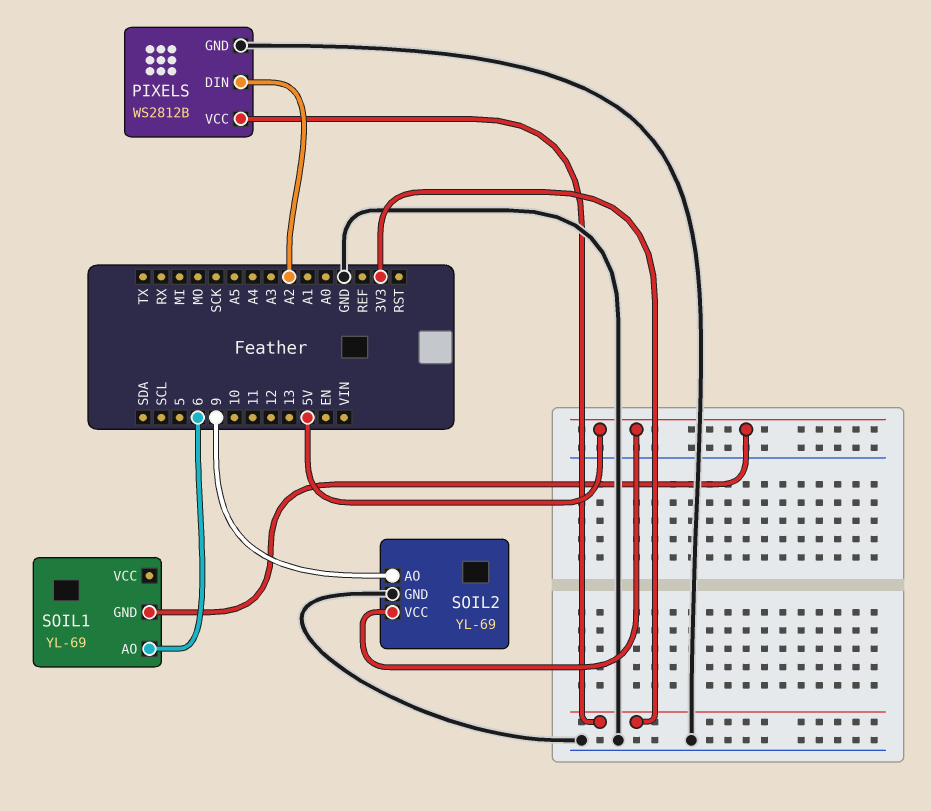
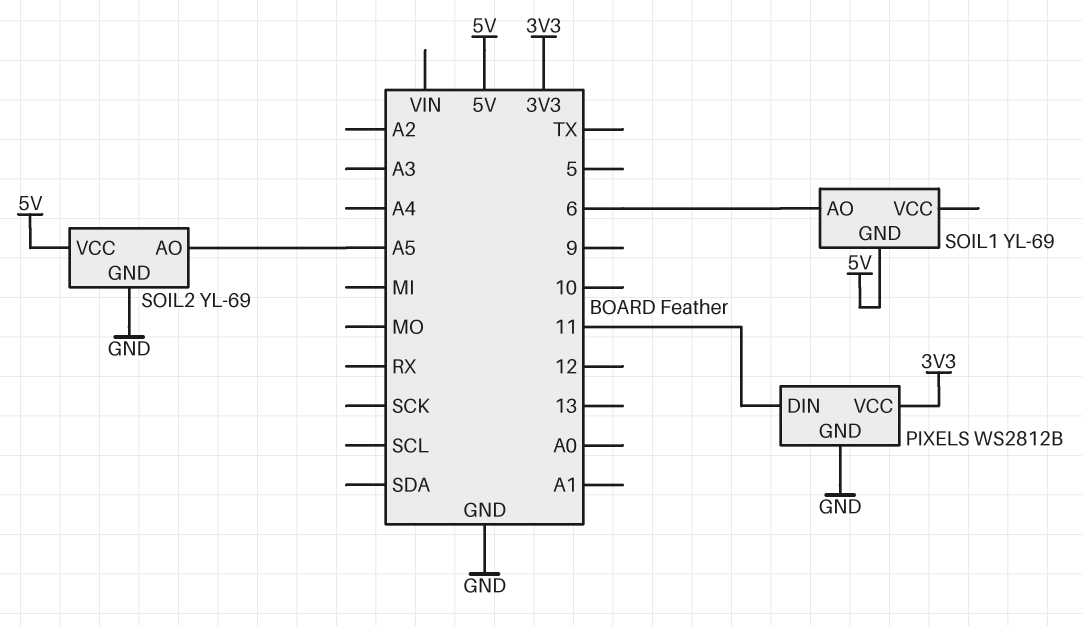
PIXELS pin DIN: A2 -> 11
SOIL2 pin AO: 9 -> A5

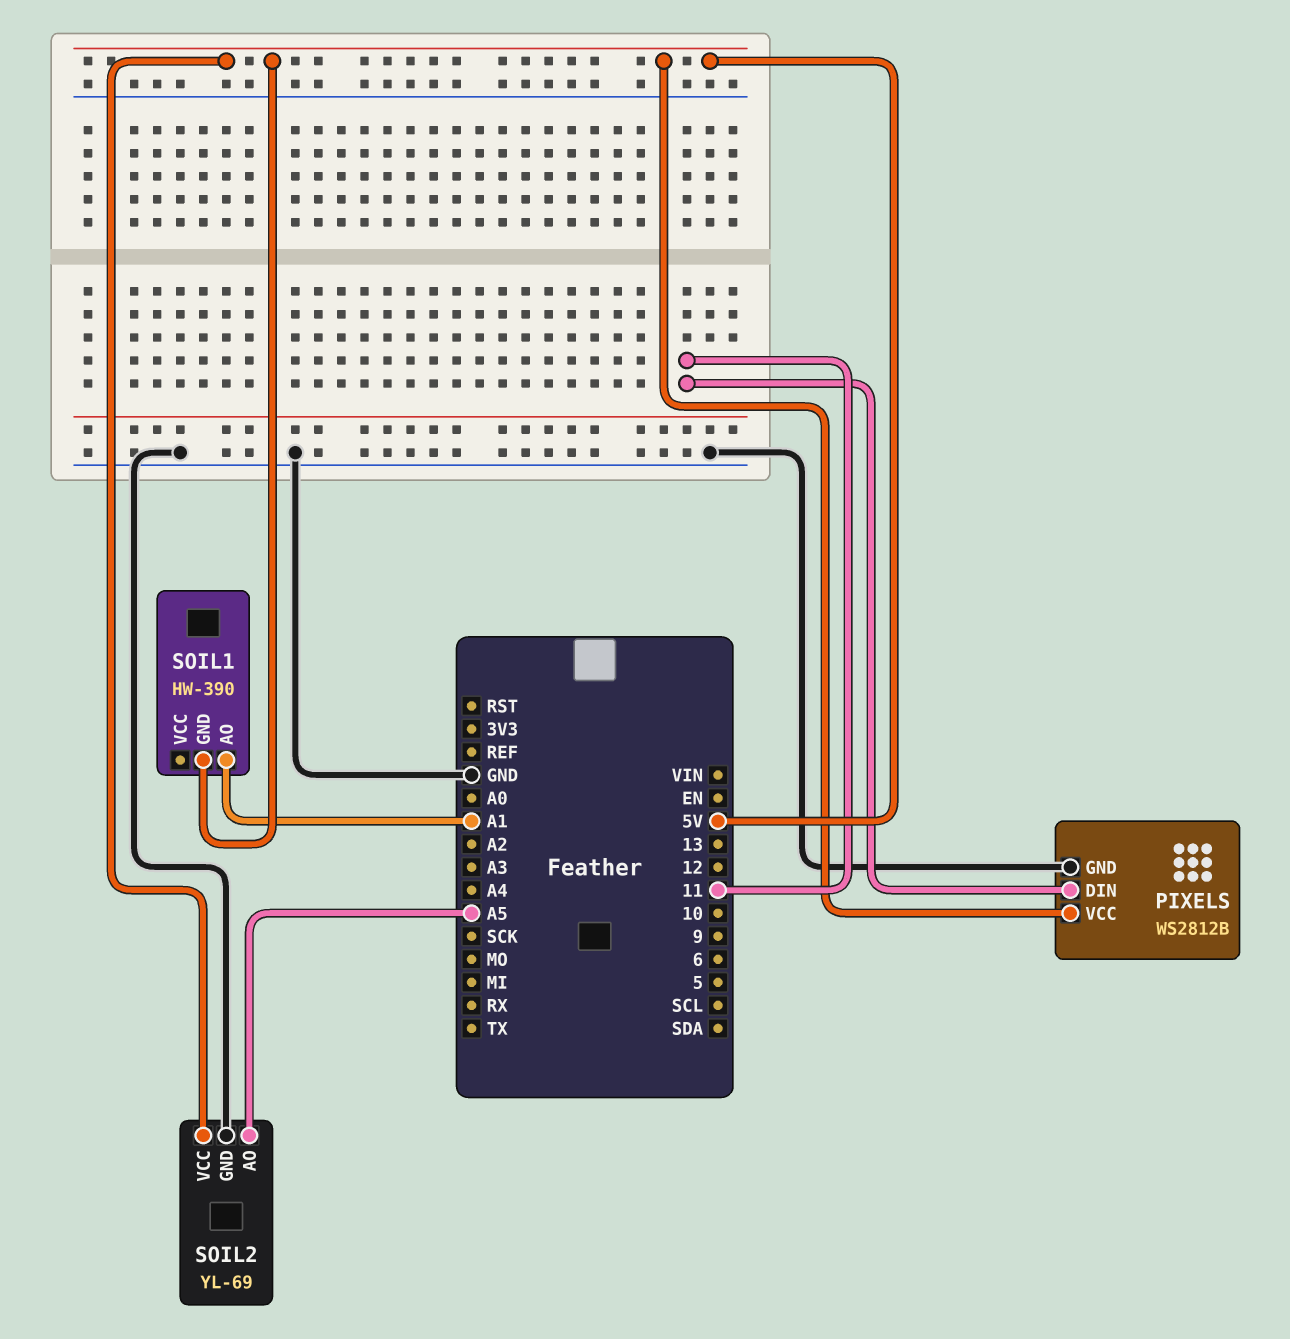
PIXELS pin VCC: 3V3 -> 5V
SOIL1: YL-69 -> HW-390
SOIL1 pin AO: 6 -> A1

